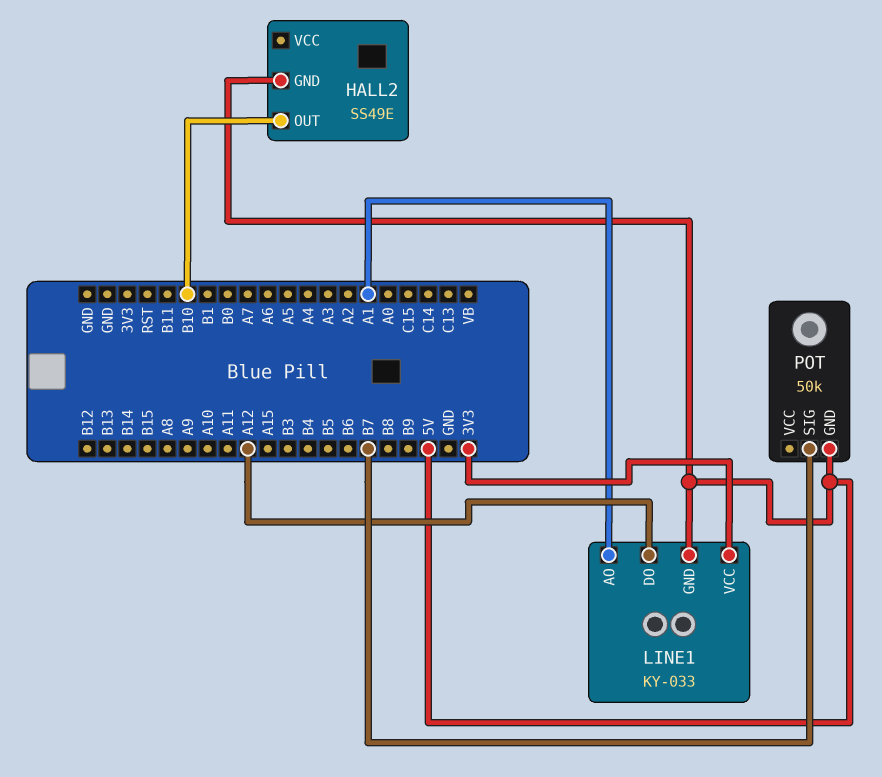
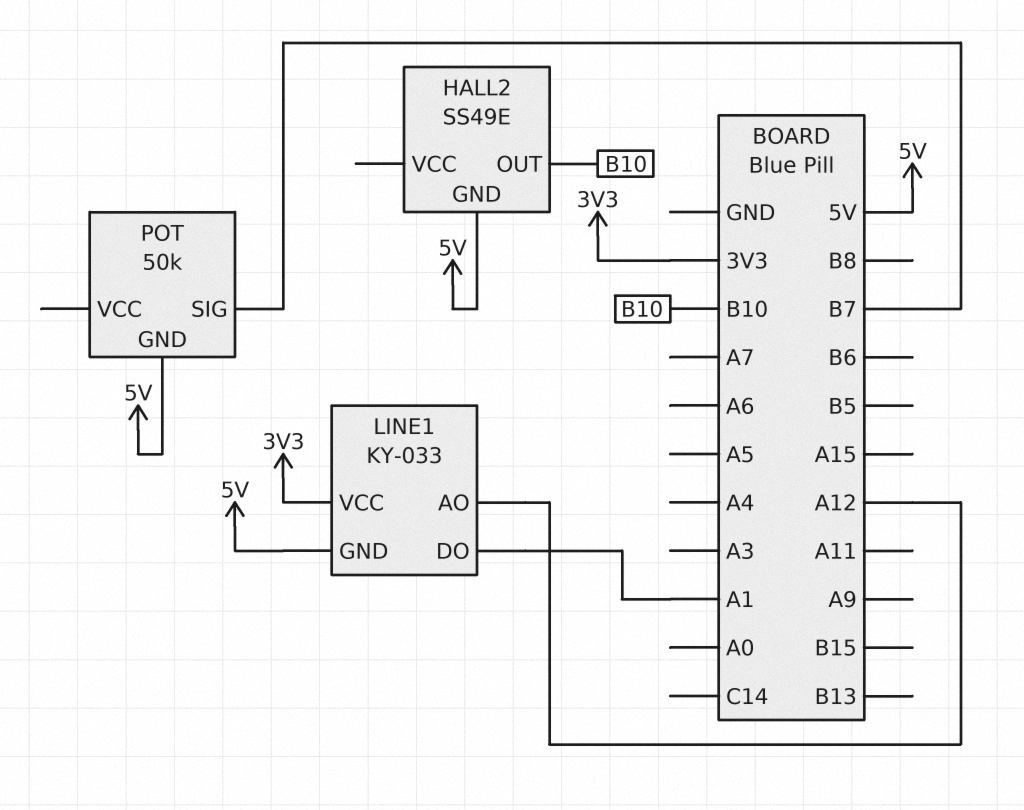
LINE1 pin AO: A1 -> A12
LINE1 pin DO: A12 -> A1

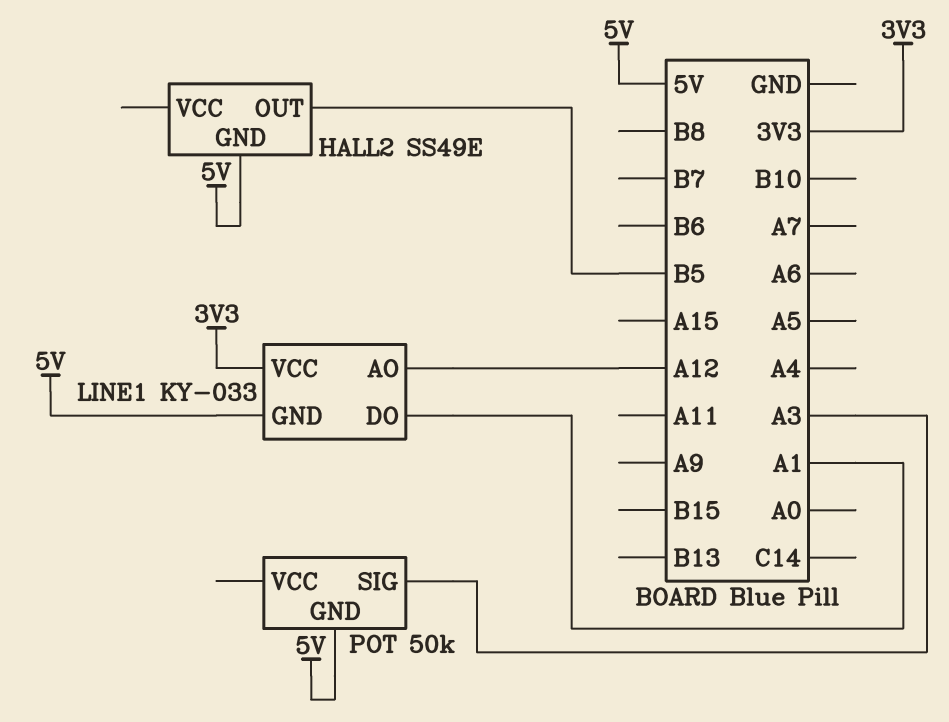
HALL2 pin OUT: B10 -> B5
POT pin SIG: B7 -> A3

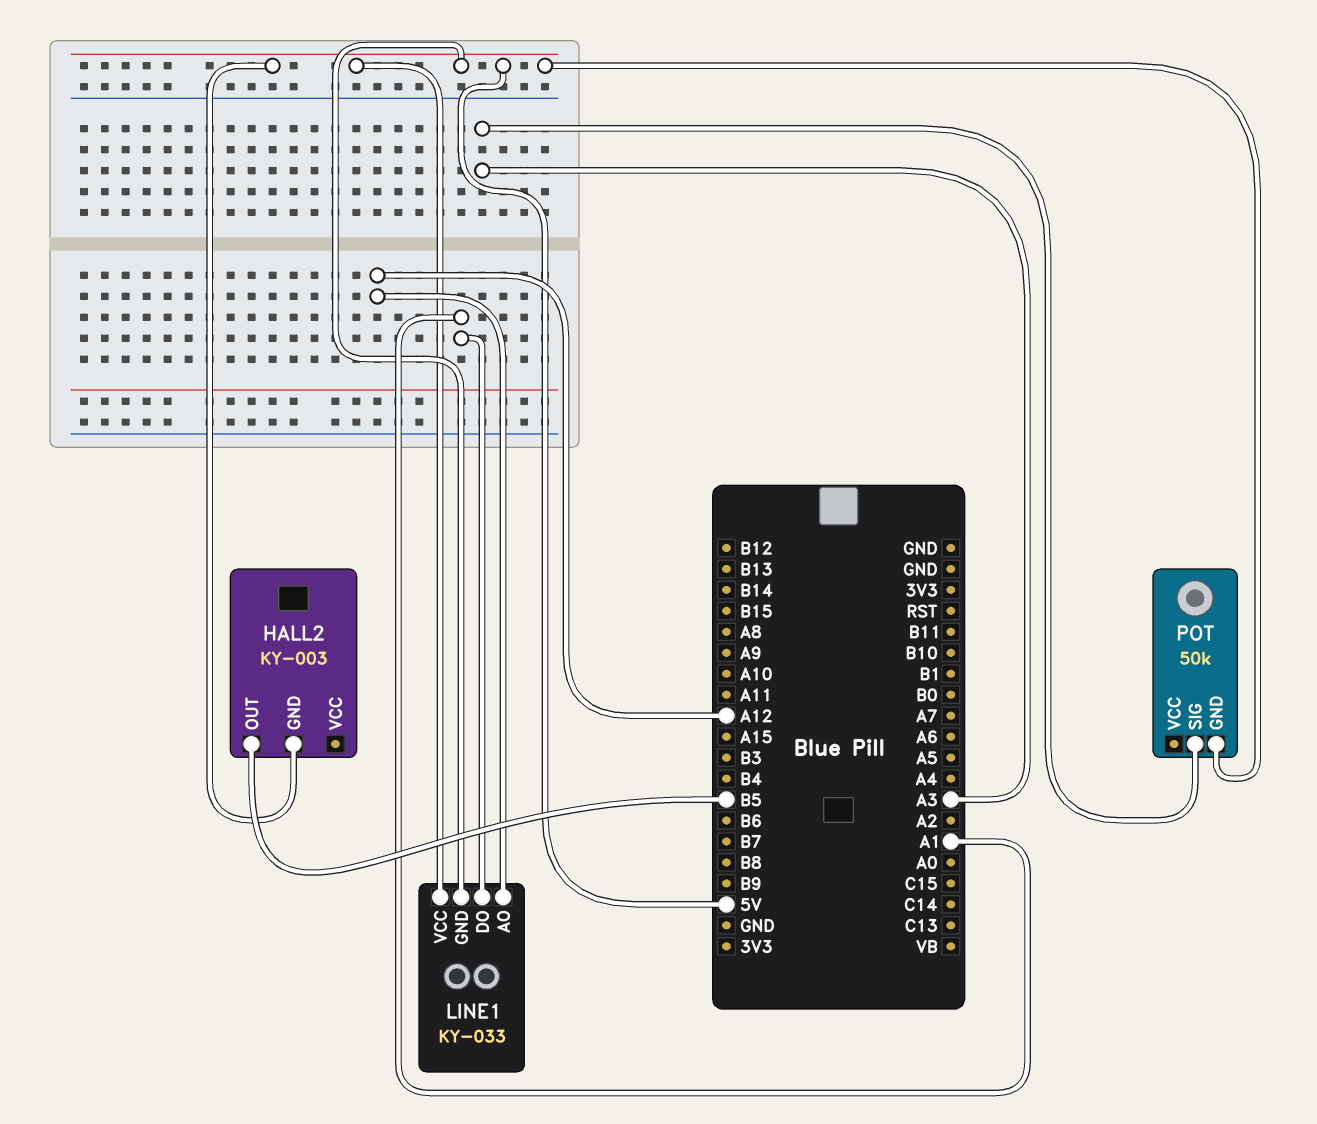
HALL2: SS49E -> KY-003
LINE1 pin VCC: 3V3 -> 5V

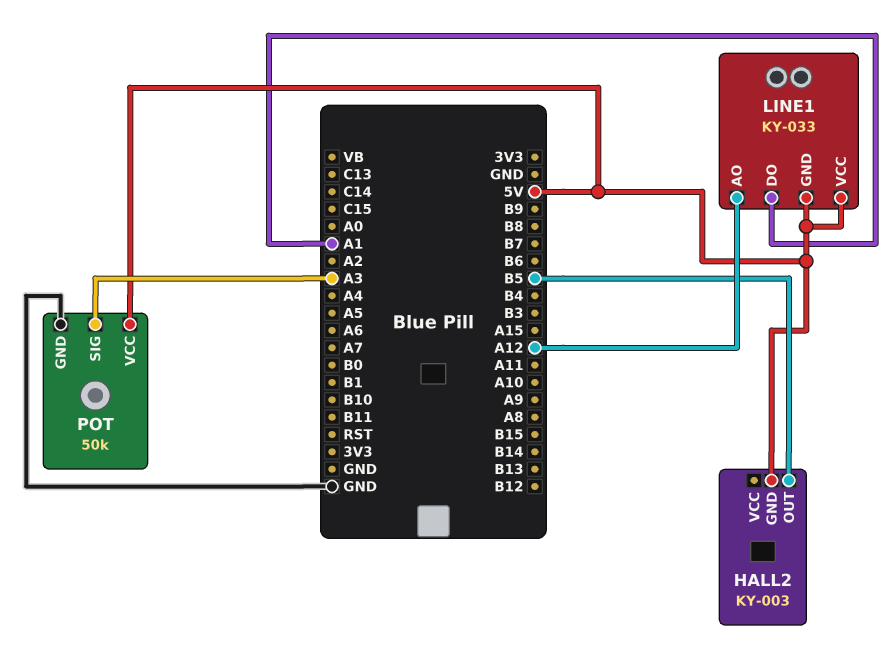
POT pin GND: 5V -> GND
POT pin VCC: none -> 5V

